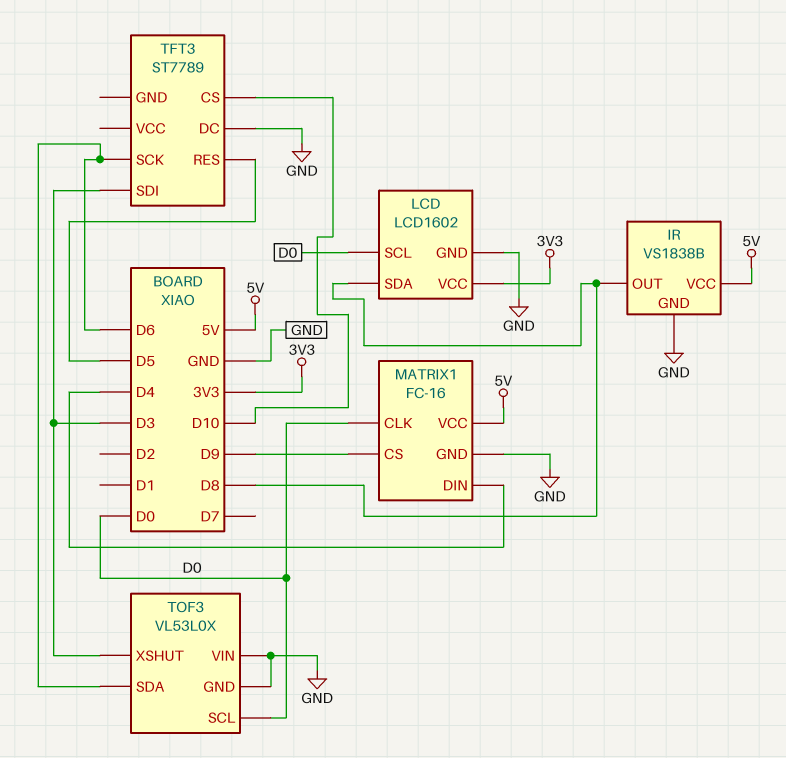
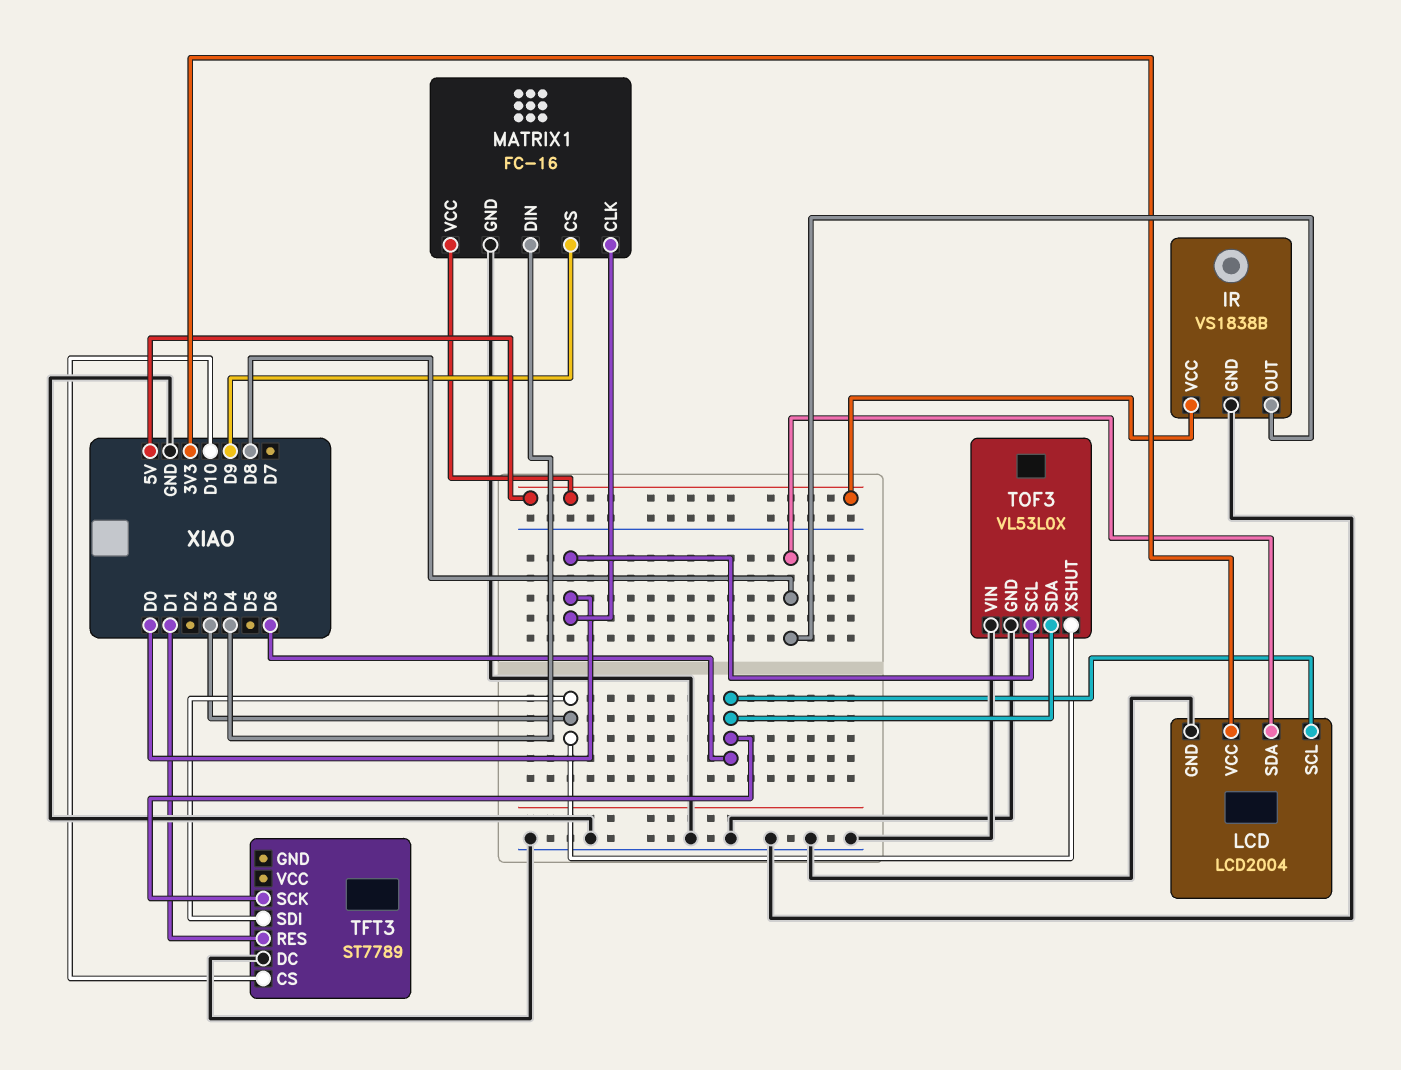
LCD: LCD1602 -> LCD2004
LCD pin SCL: D0 -> D6
TFT3 pin RES: D5 -> D1

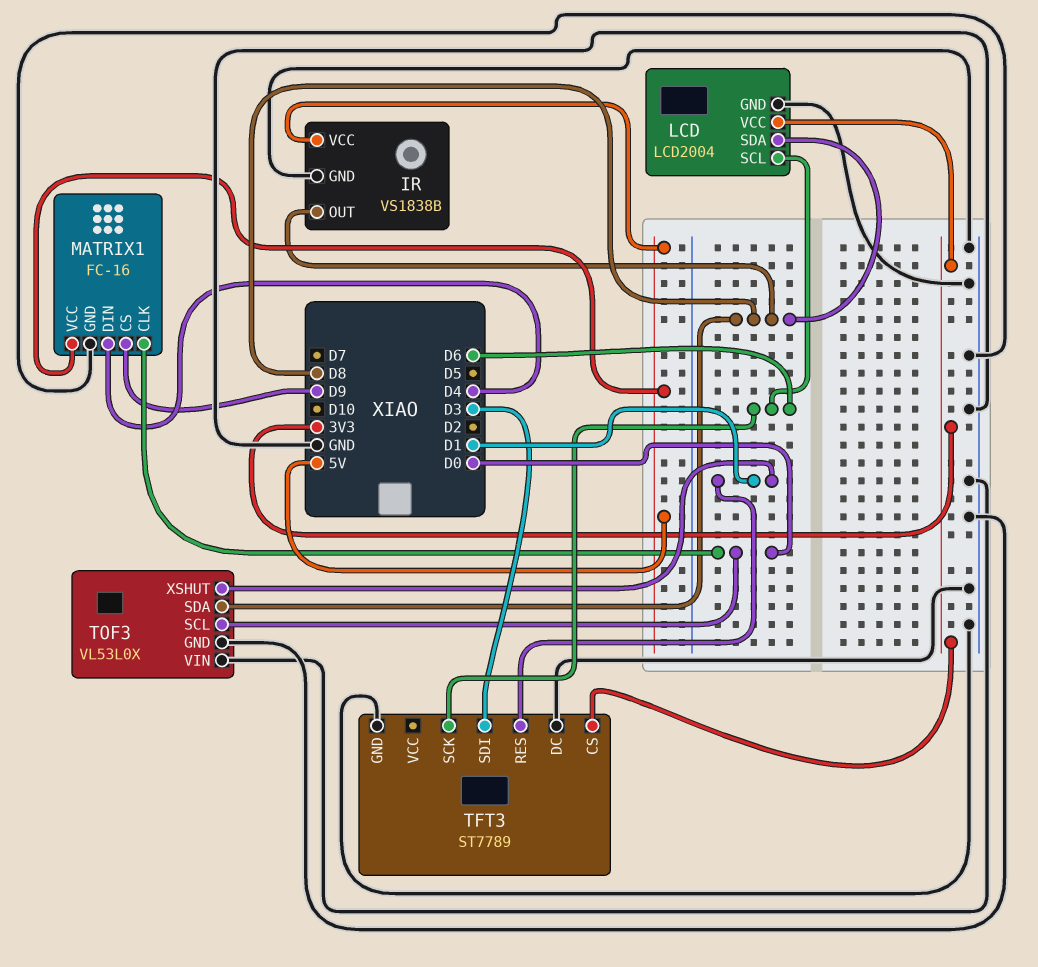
TFT3 pin CS: D10 -> 3V3
TFT3 pin GND: none -> GND
TOF3 pin SDA: D6 -> D8
TOF3 pin XSHUT: D3 -> D1

